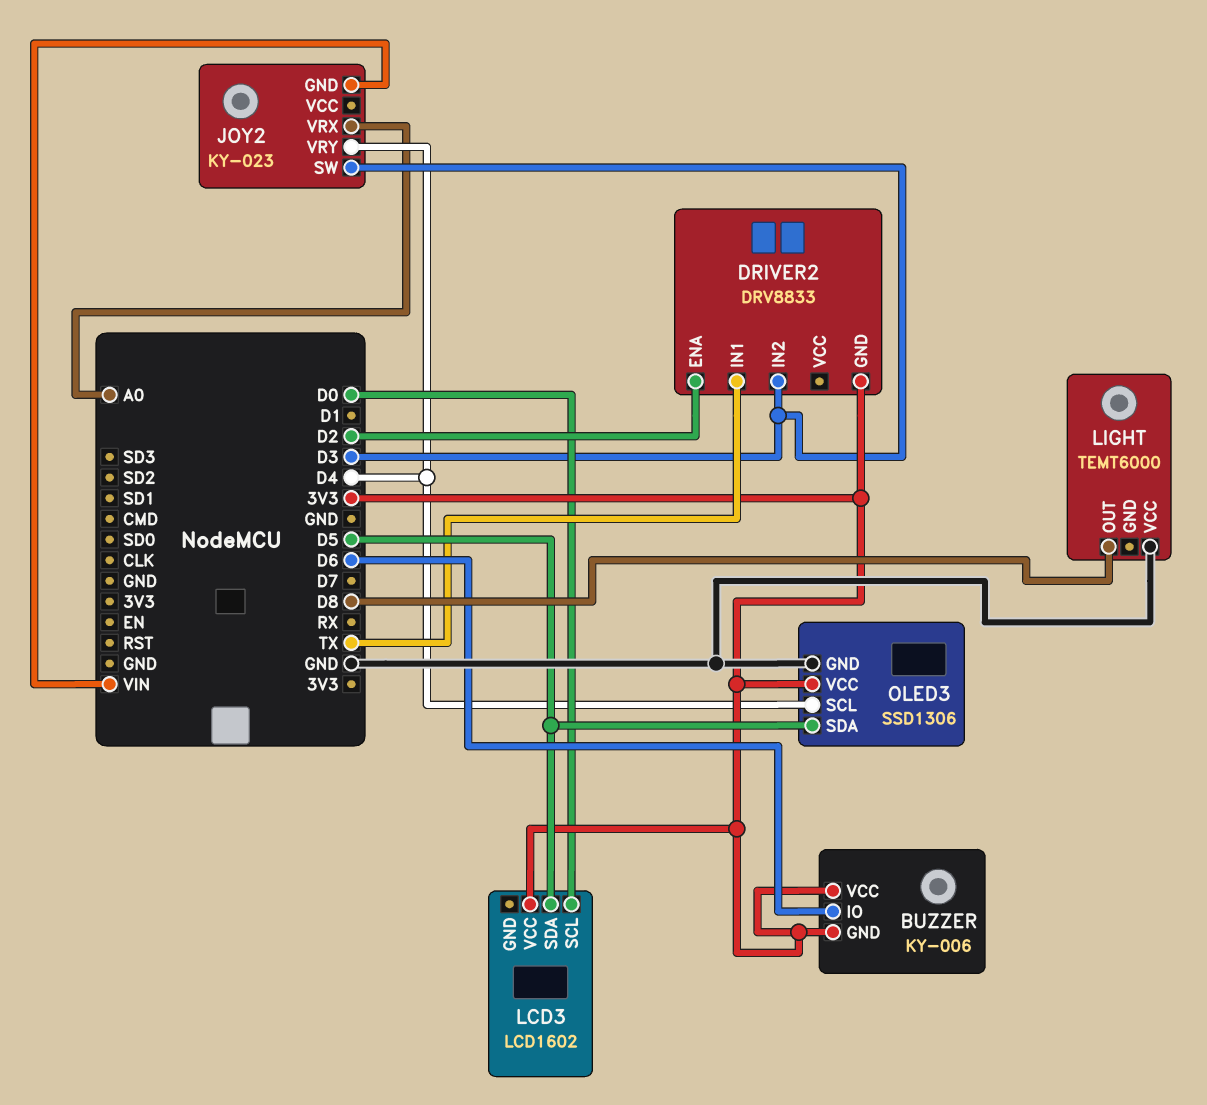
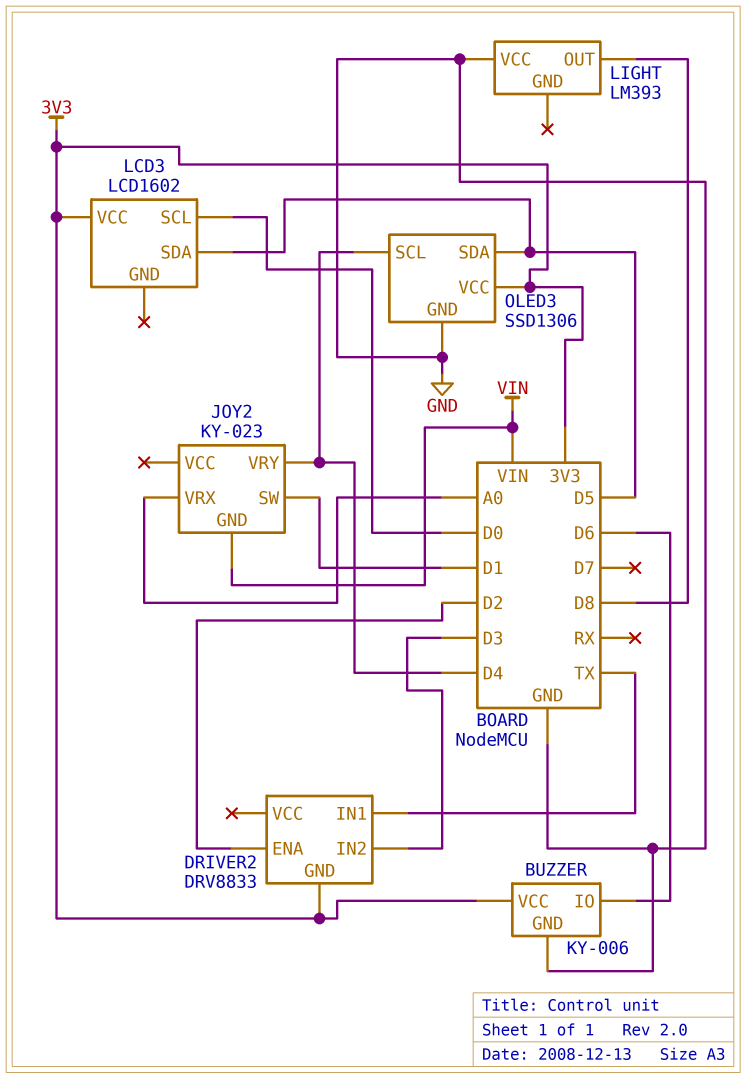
BUZZER pin GND: 3V3 -> GND
JOY2 pin SW: D3 -> D1
LIGHT: TEMT6000 -> LM393

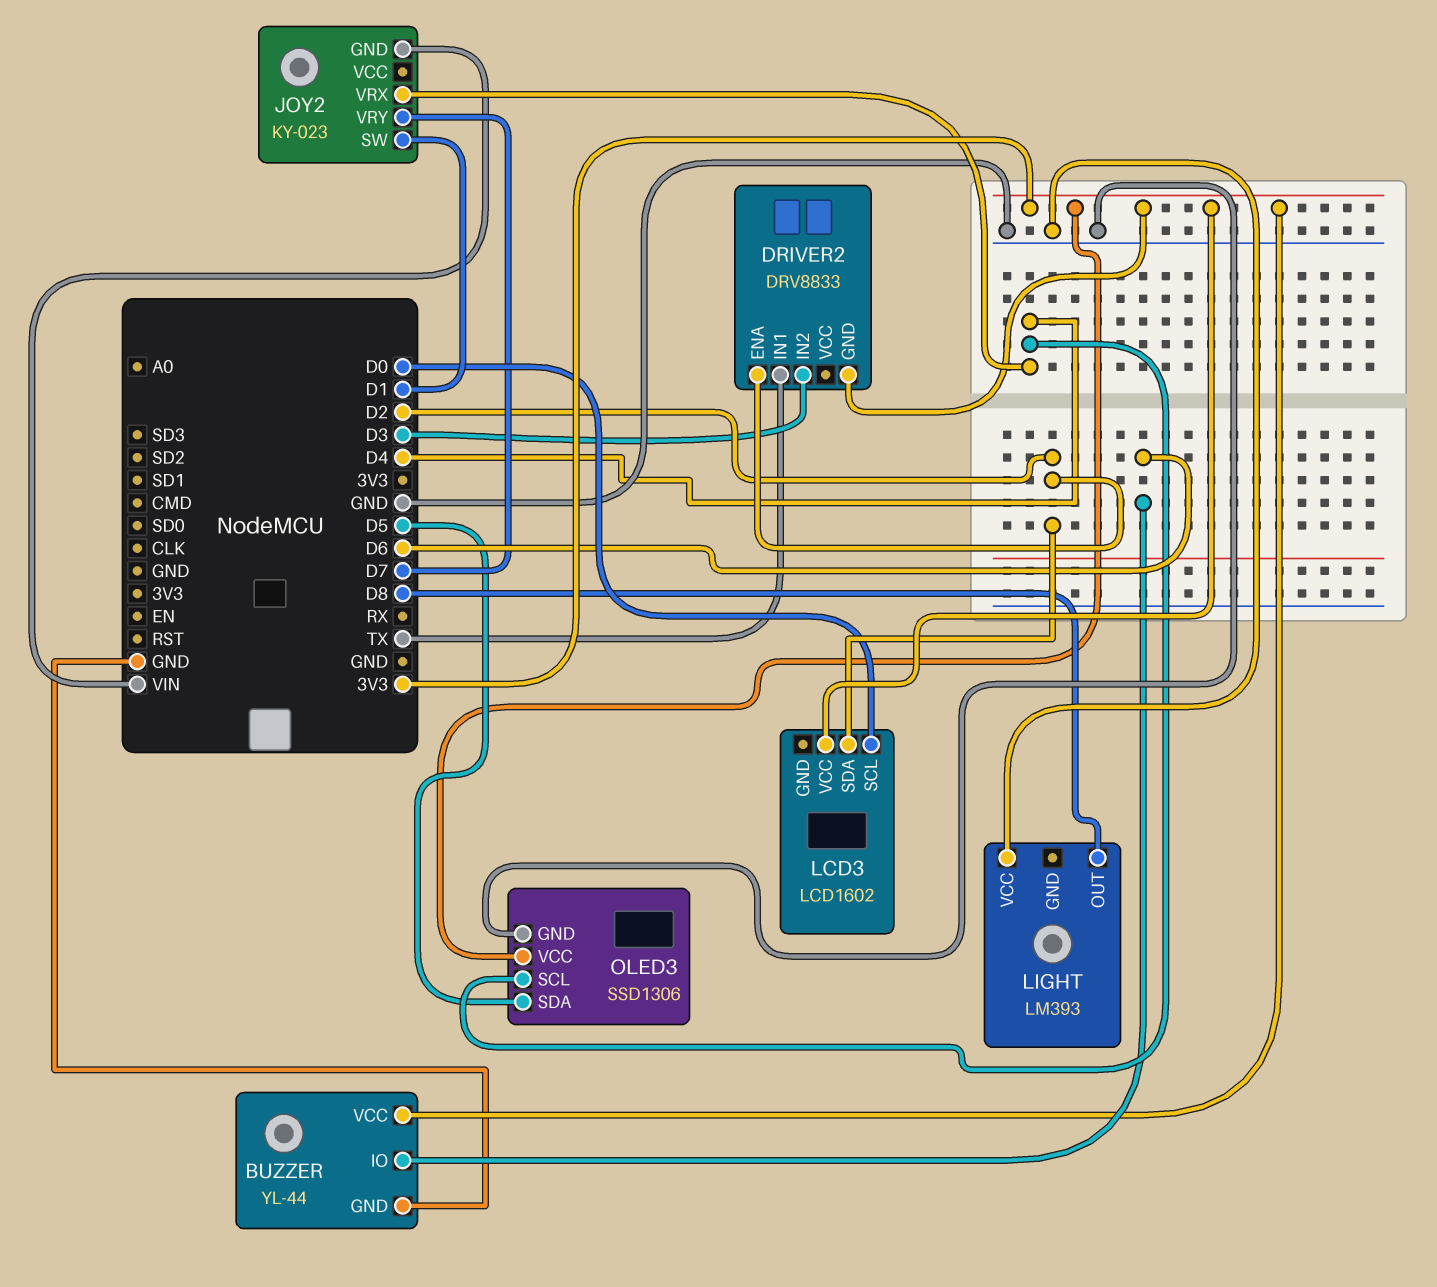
BUZZER: KY-006 -> YL-44
JOY2 pin VRX: A0 -> D4
JOY2 pin VRY: D4 -> D7
LCD3 pin SDA: D5 -> D2

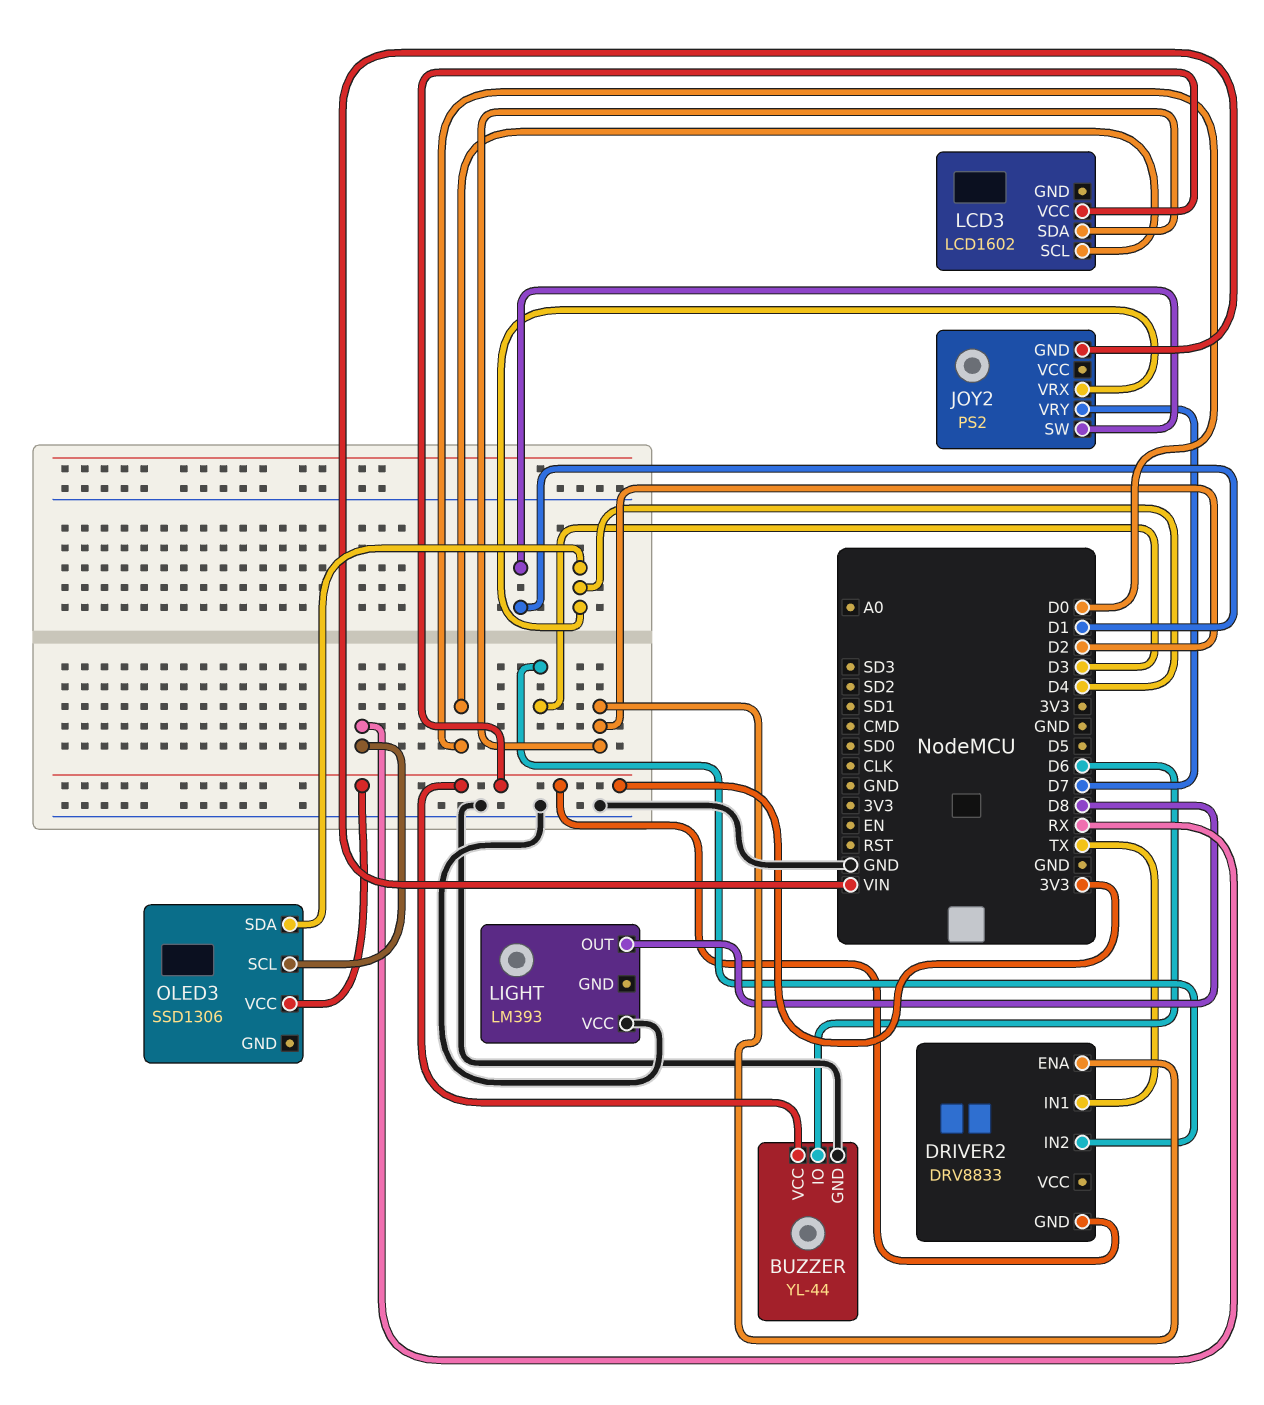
JOY2: KY-023 -> PS2
OLED3 pin GND: GND -> none
OLED3 pin SCL: D4 -> RX
OLED3 pin SDA: D5 -> D4

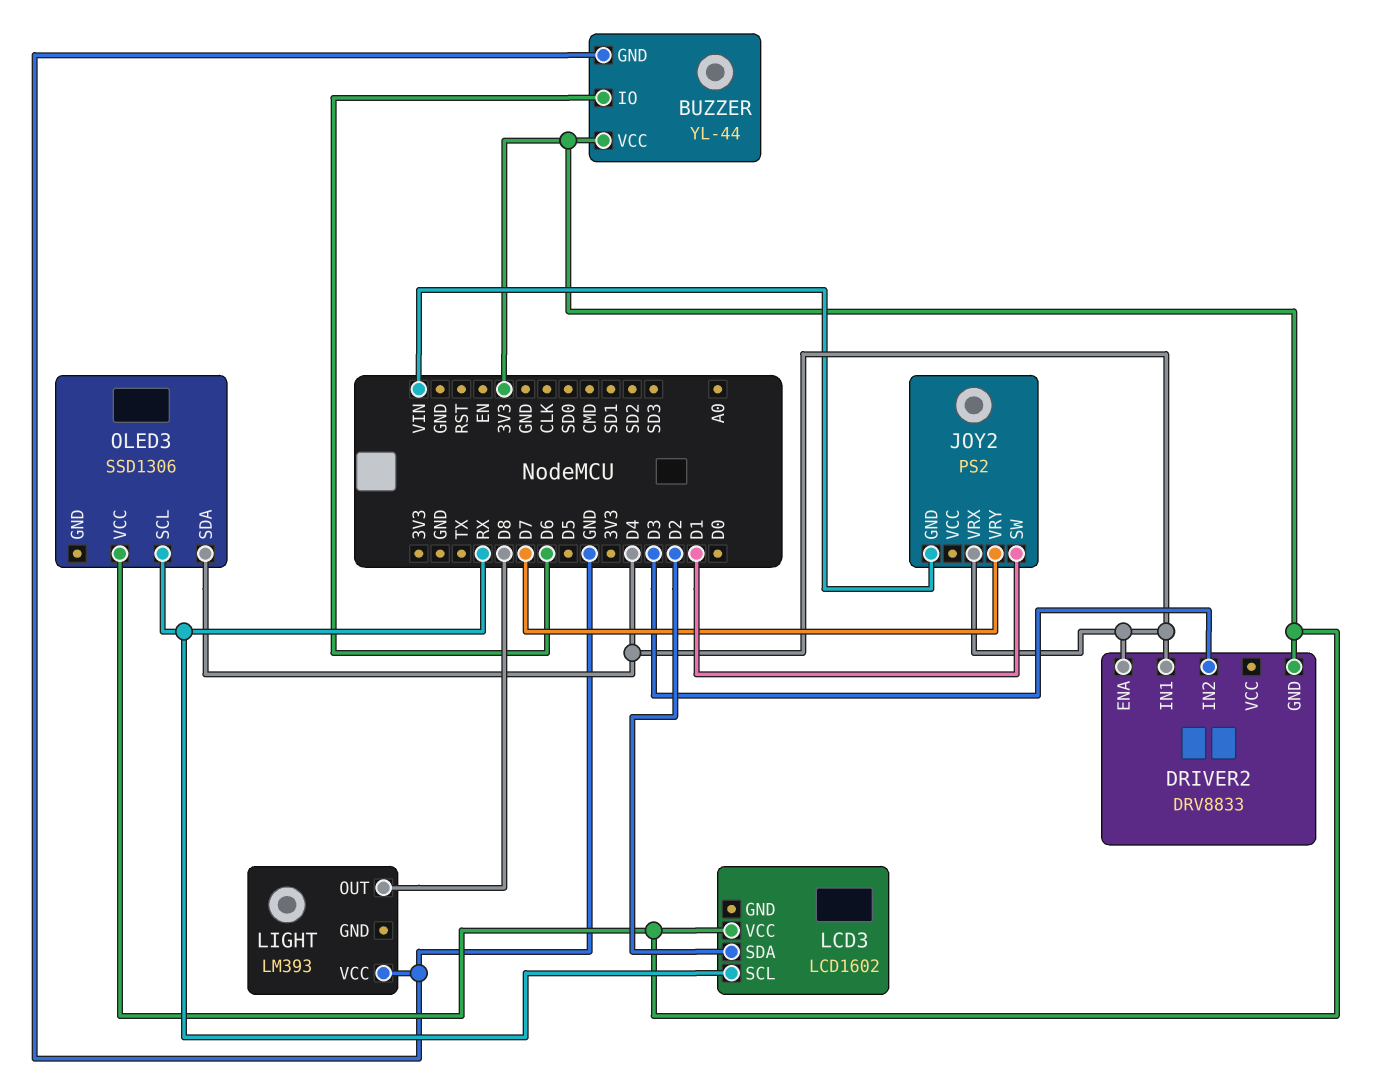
DRIVER2 pin ENA: D2 -> D4
DRIVER2 pin IN1: TX -> D4
LCD3 pin SCL: D0 -> RX

